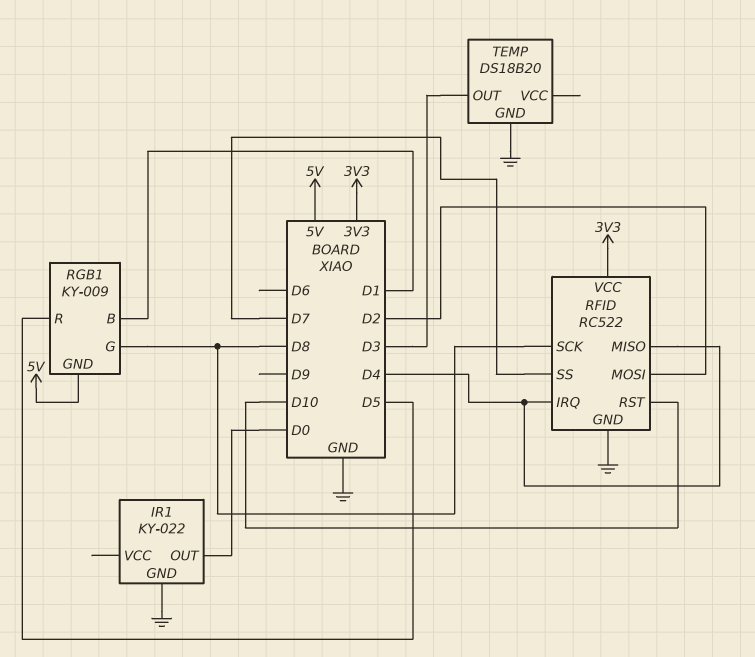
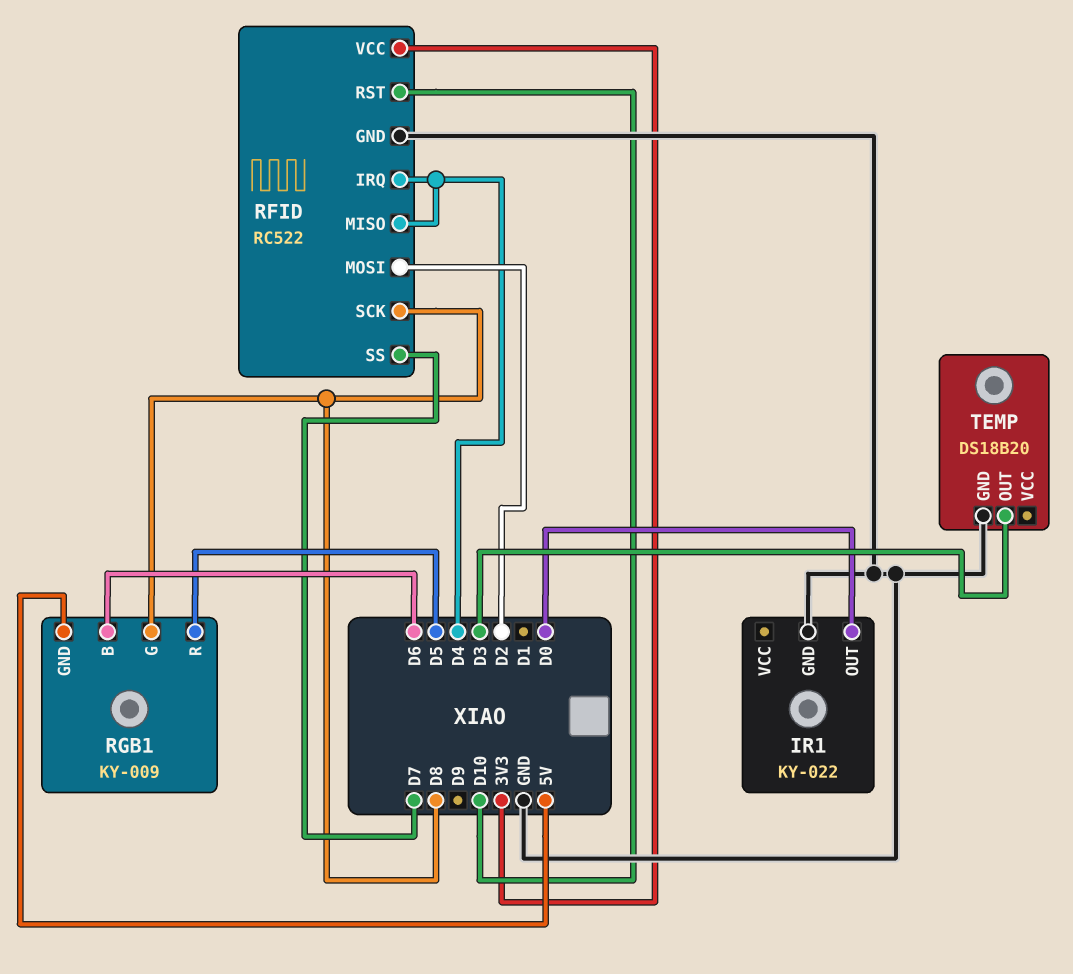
RGB1 pin B: D1 -> D6

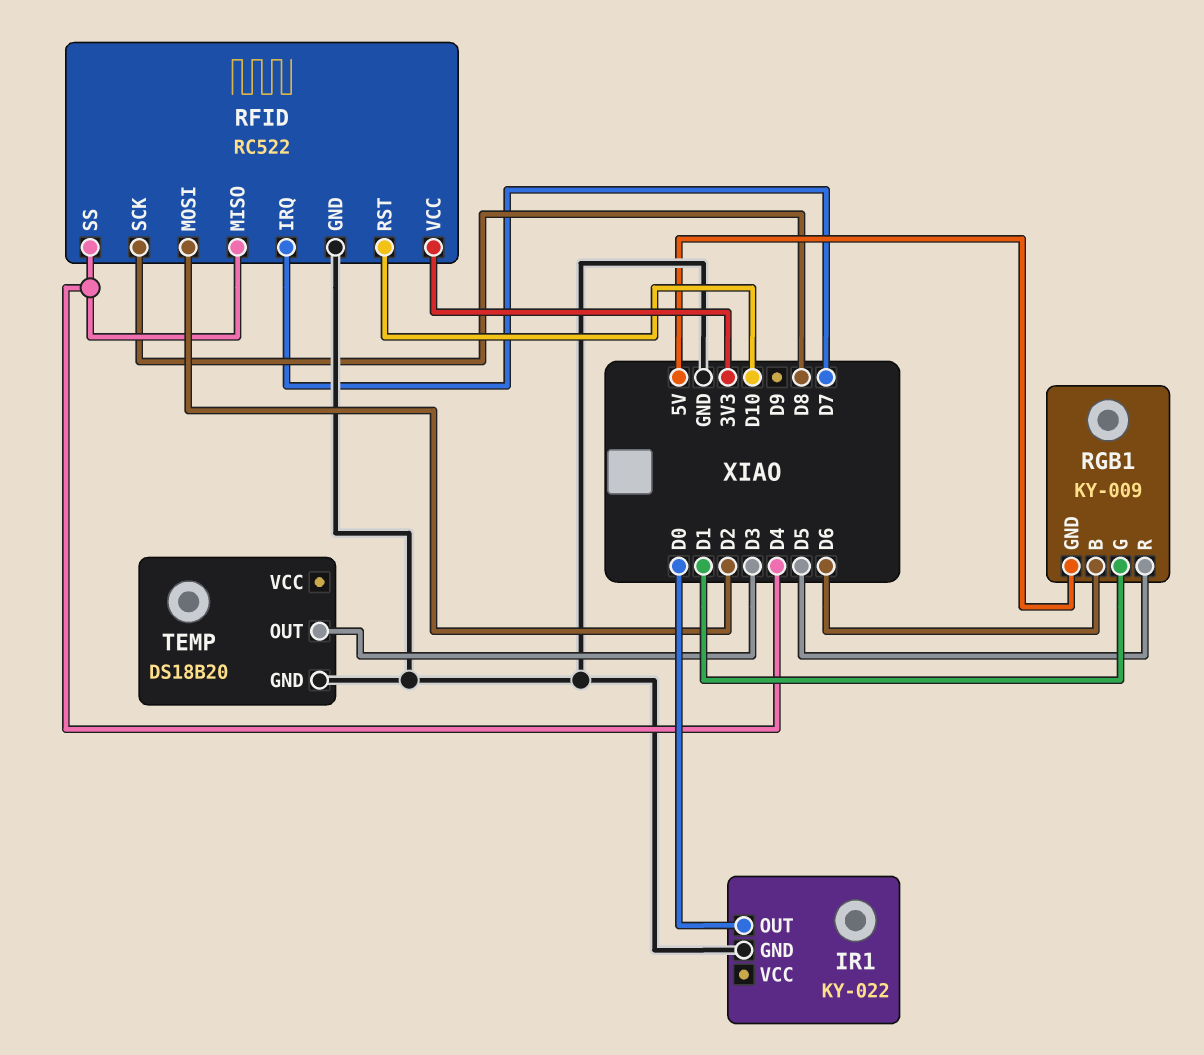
RFID pin IRQ: D4 -> D7
RFID pin SS: D7 -> D4
RGB1 pin G: D8 -> D1

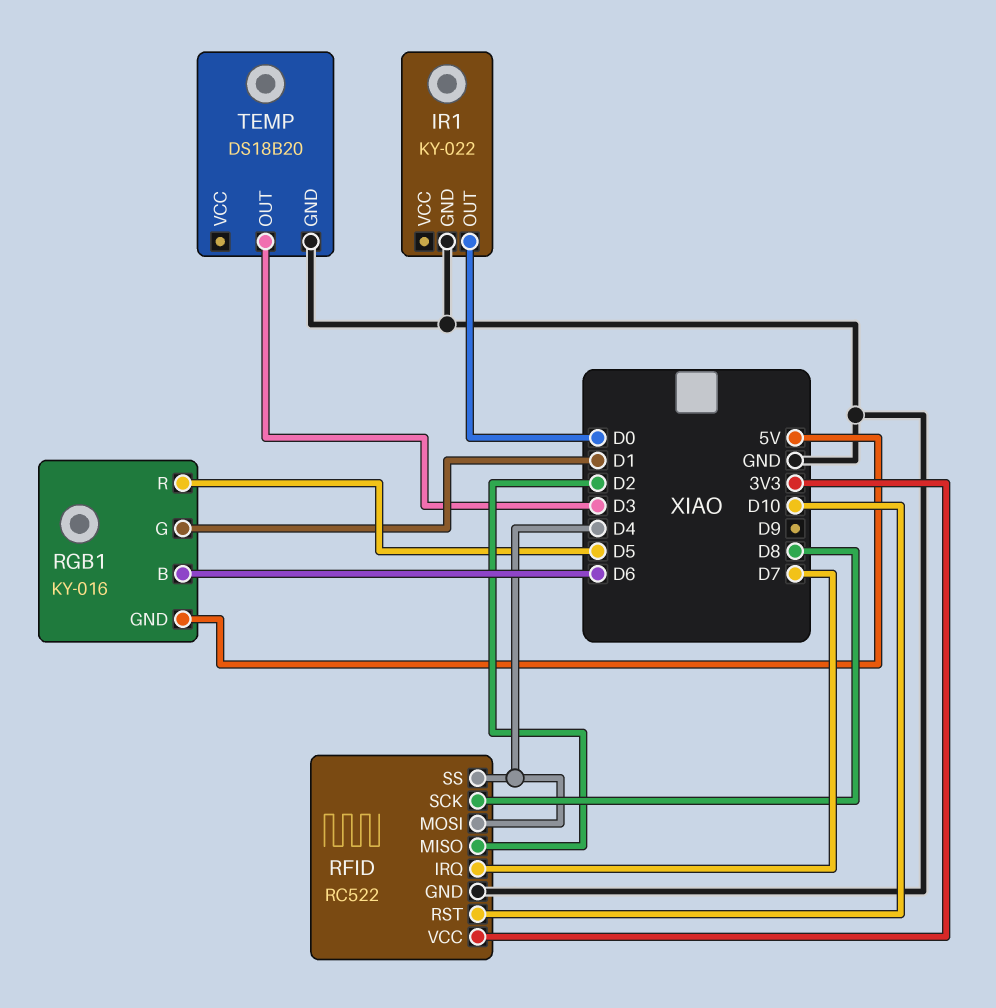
RFID pin MISO: D4 -> D2
RFID pin MOSI: D2 -> D4
RGB1: KY-009 -> KY-016

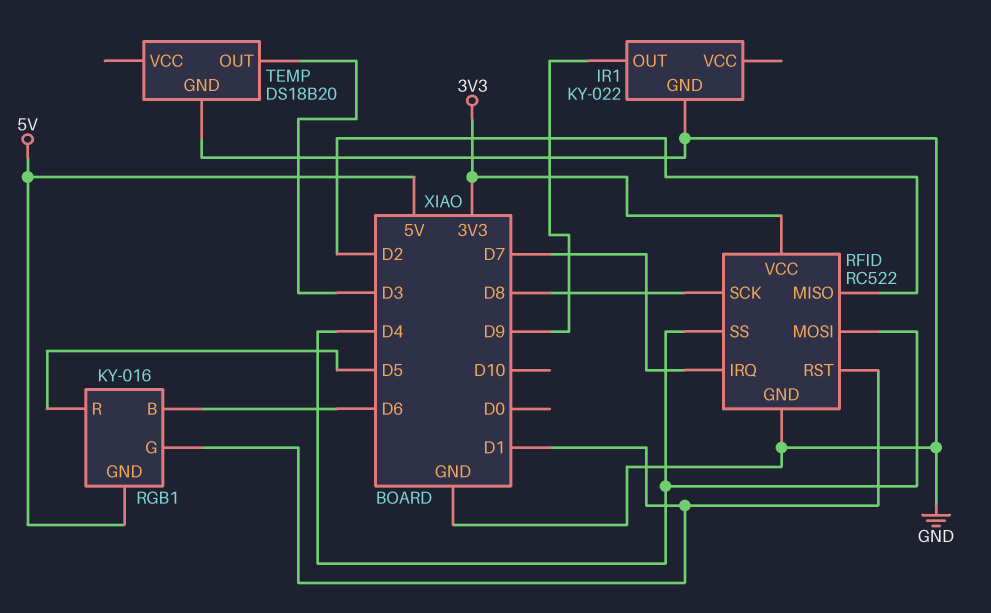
IR1 pin OUT: D0 -> D9
RFID pin RST: D10 -> D1

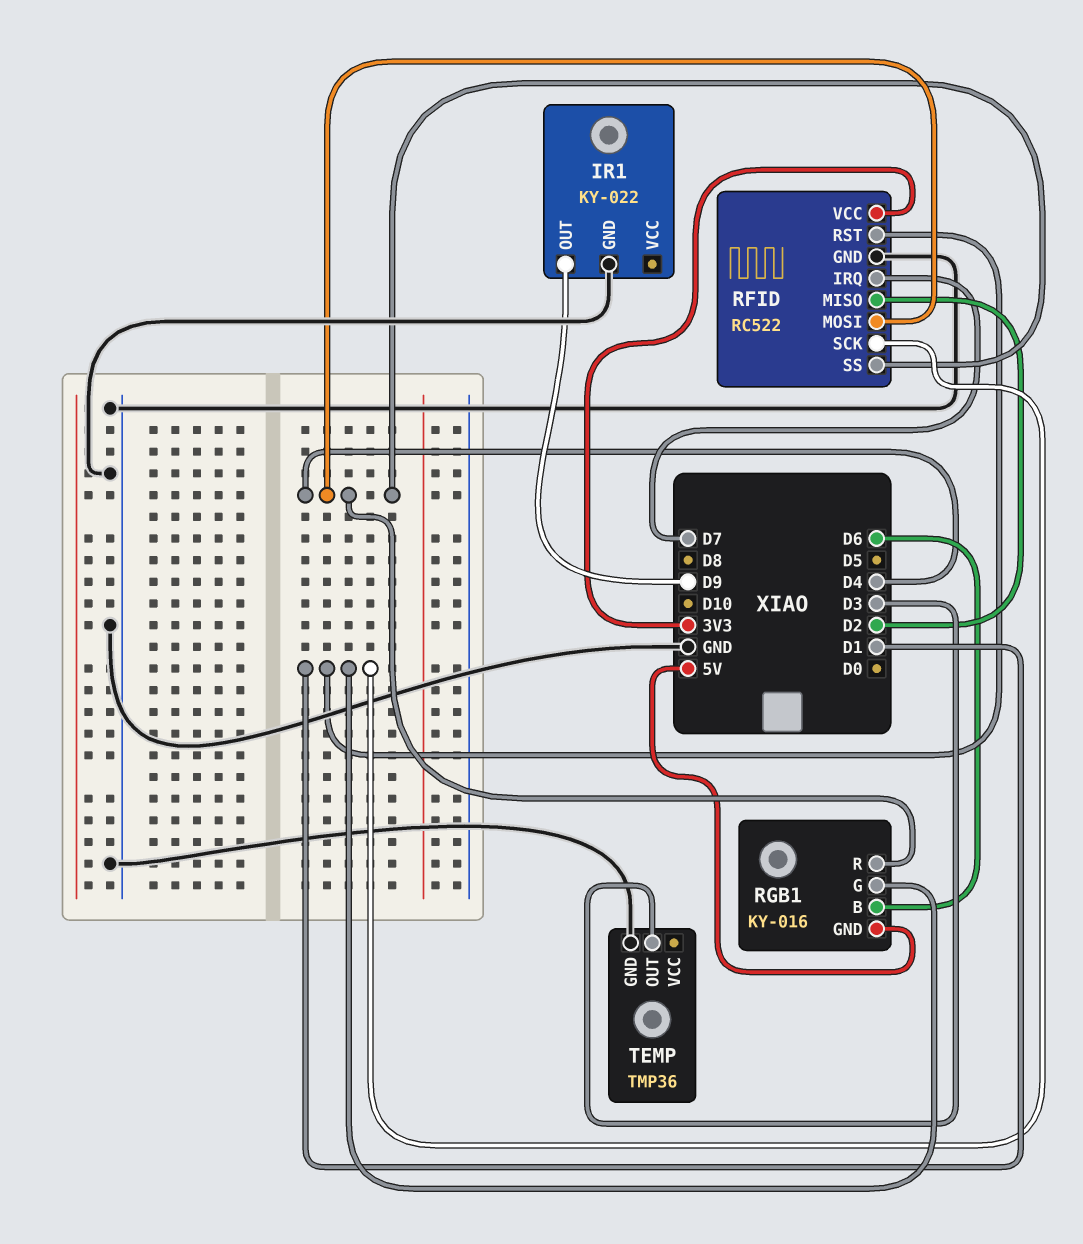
RFID pin SCK: D8 -> D1
RGB1 pin R: D5 -> D4
TEMP: DS18B20 -> TMP36

